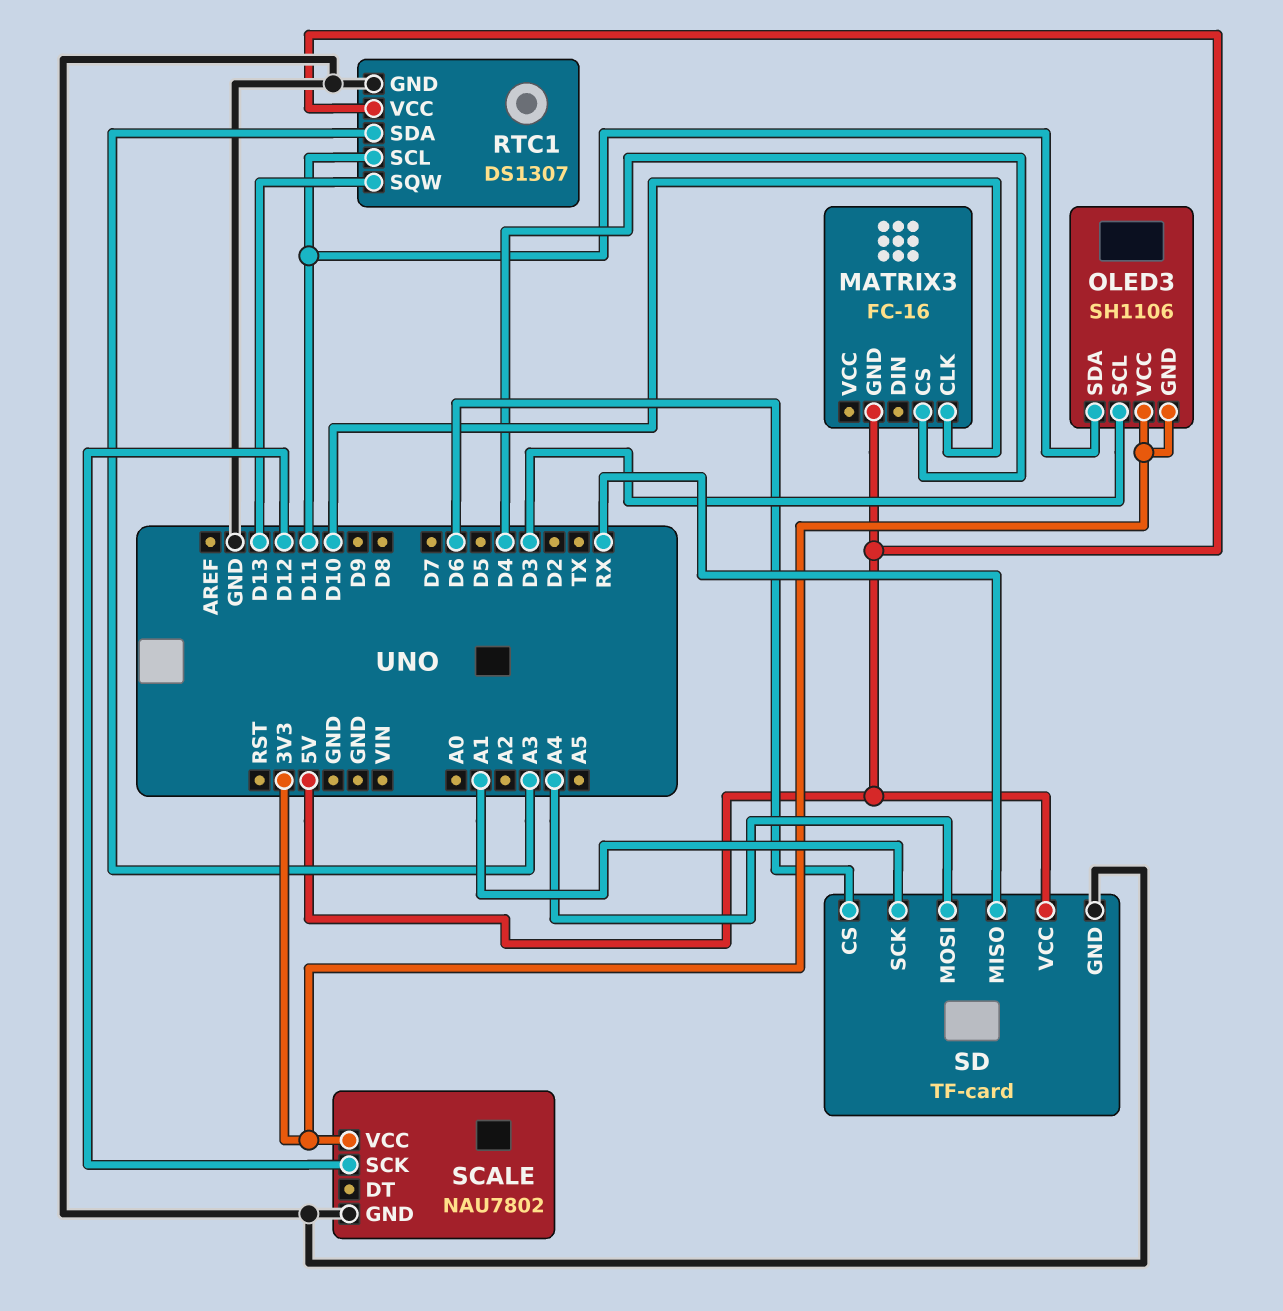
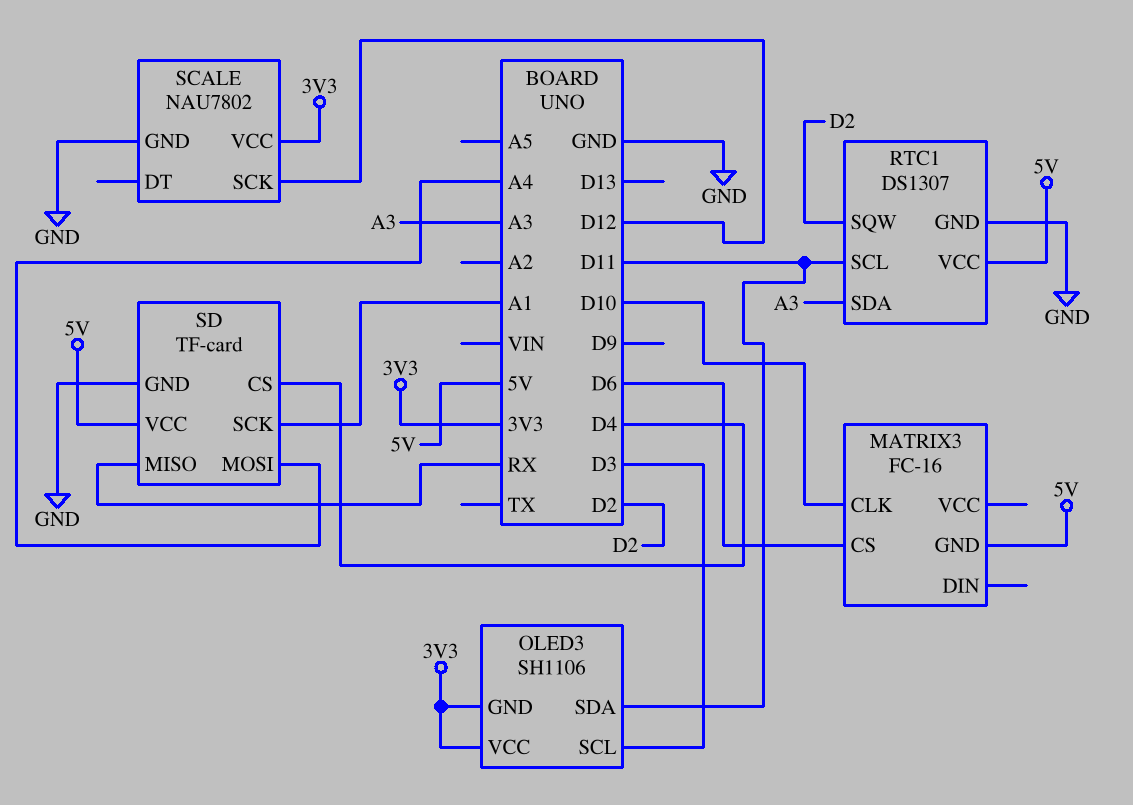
MATRIX3 pin CS: D4 -> D6
RTC1 pin SQW: D13 -> D2
SD pin CS: D6 -> D4

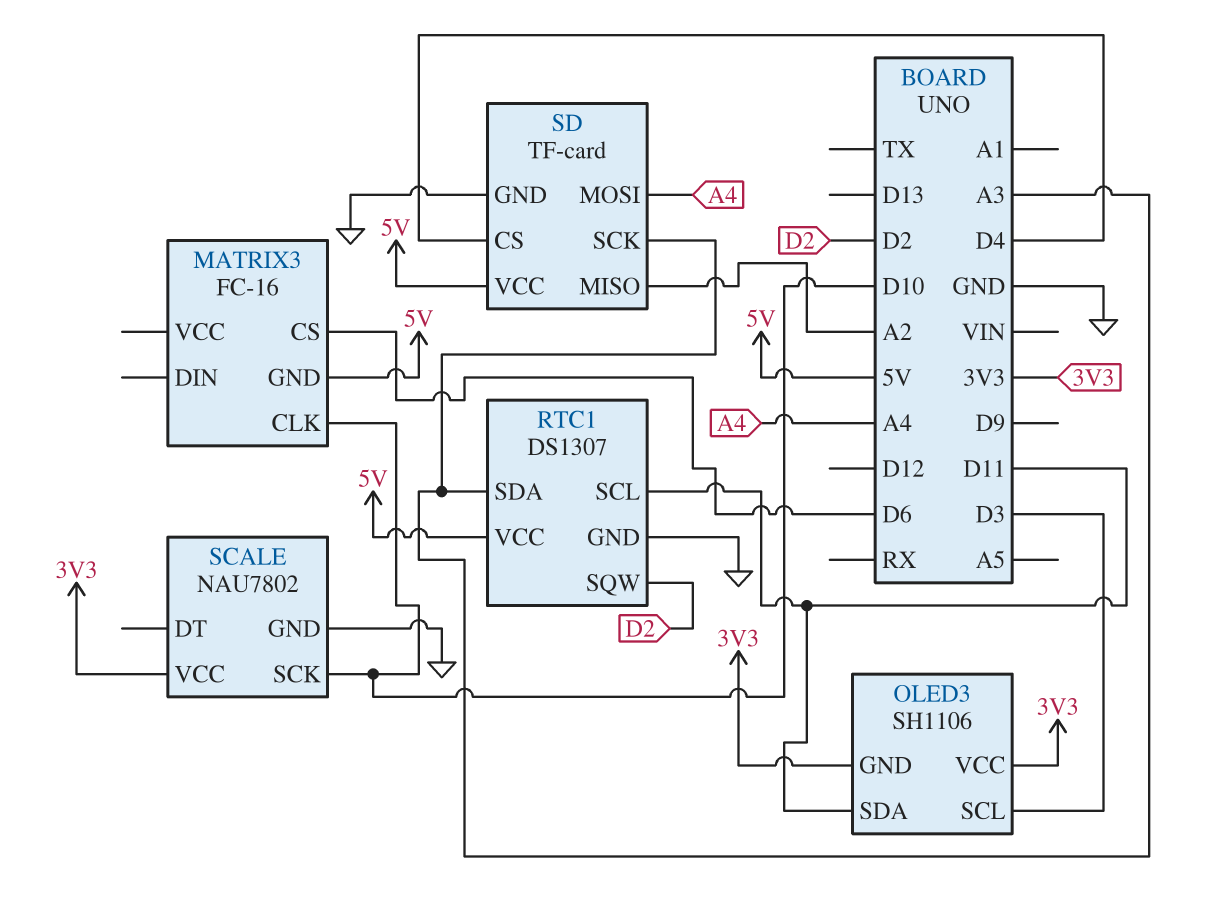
SCALE pin SCK: D12 -> D10
SD pin MISO: RX -> A2
SD pin SCK: A1 -> A3

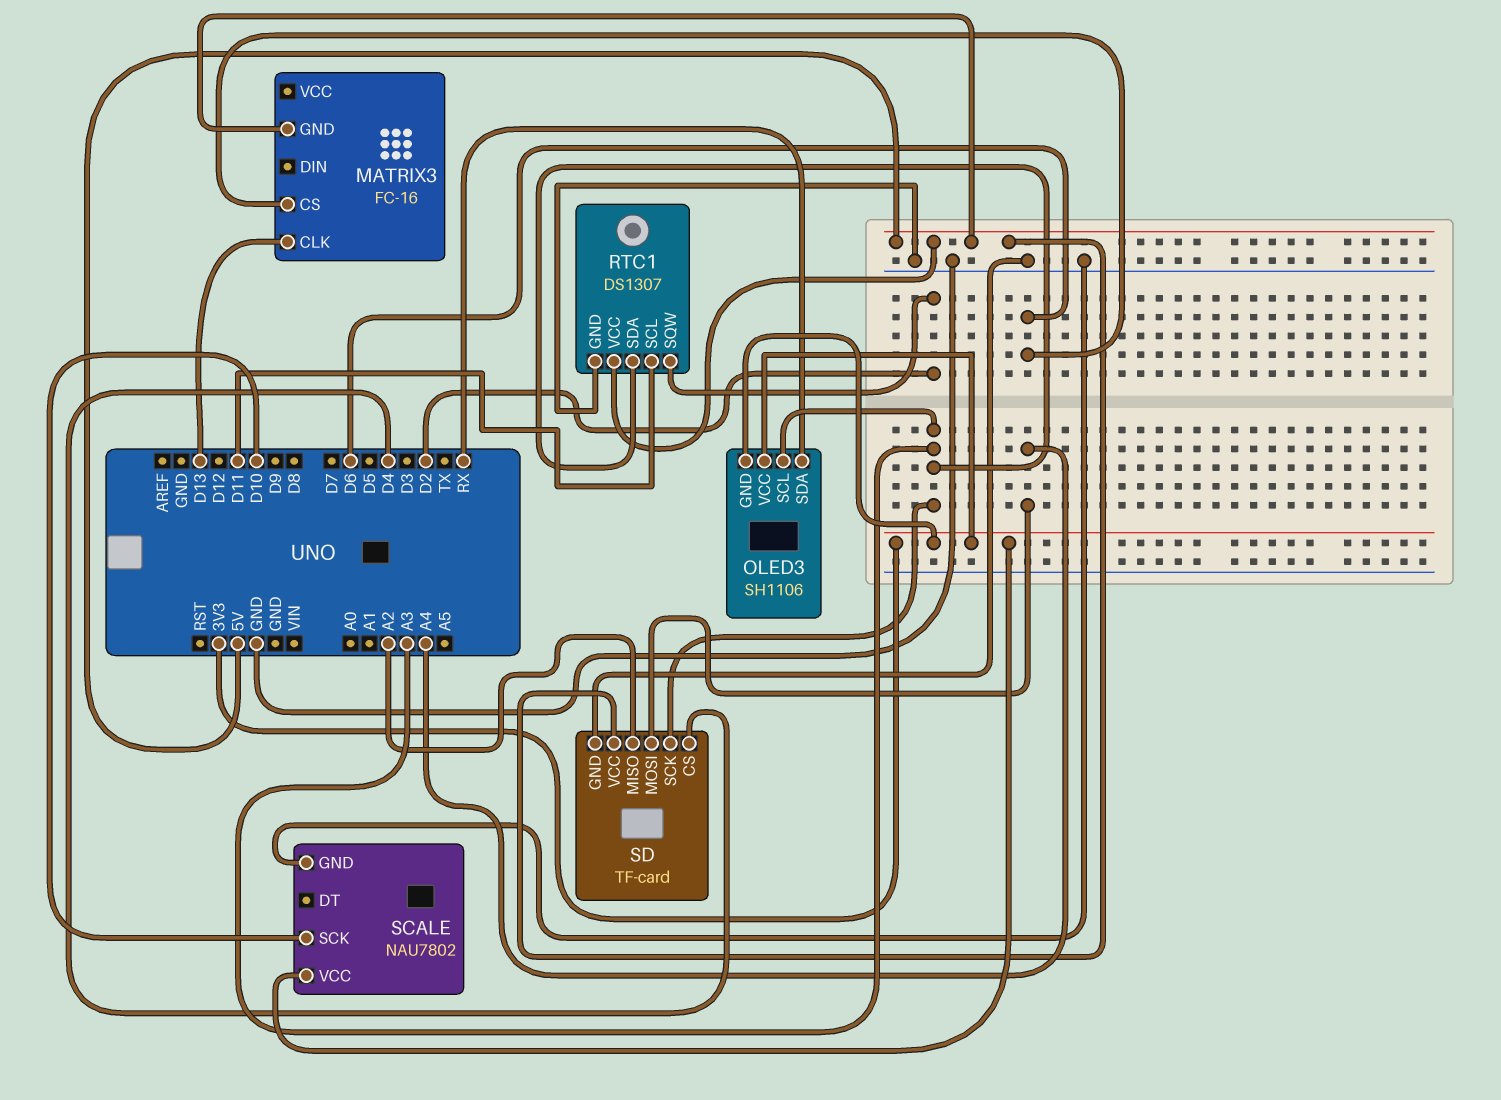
MATRIX3 pin CLK: D10 -> D13
OLED3 pin SCL: D3 -> A3
OLED3 pin SDA: D11 -> RX

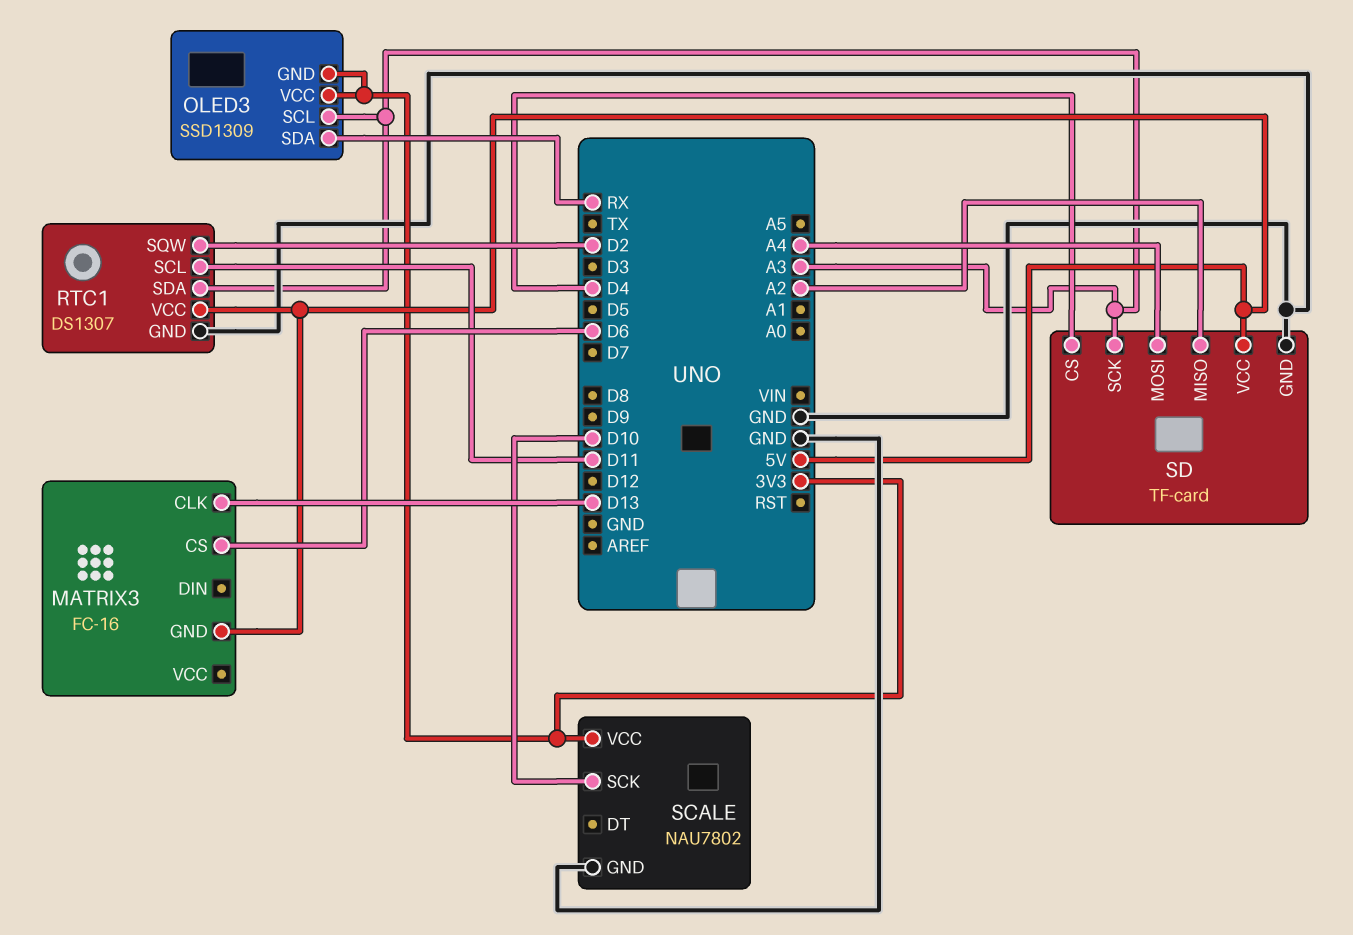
OLED3: SH1106 -> SSD1309

